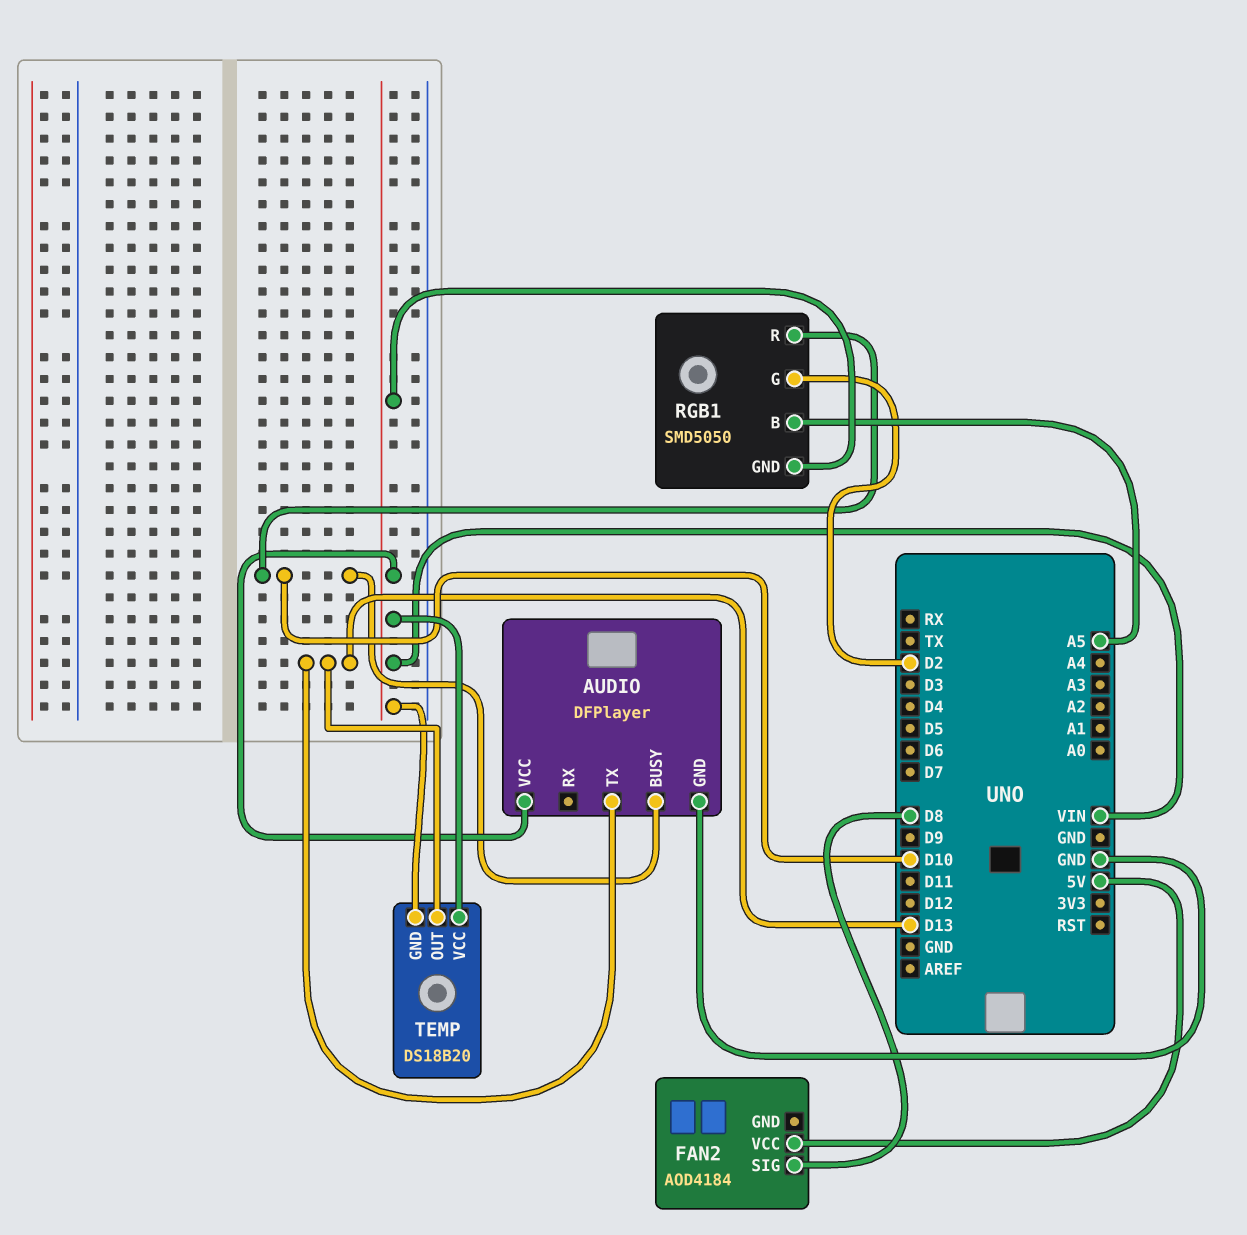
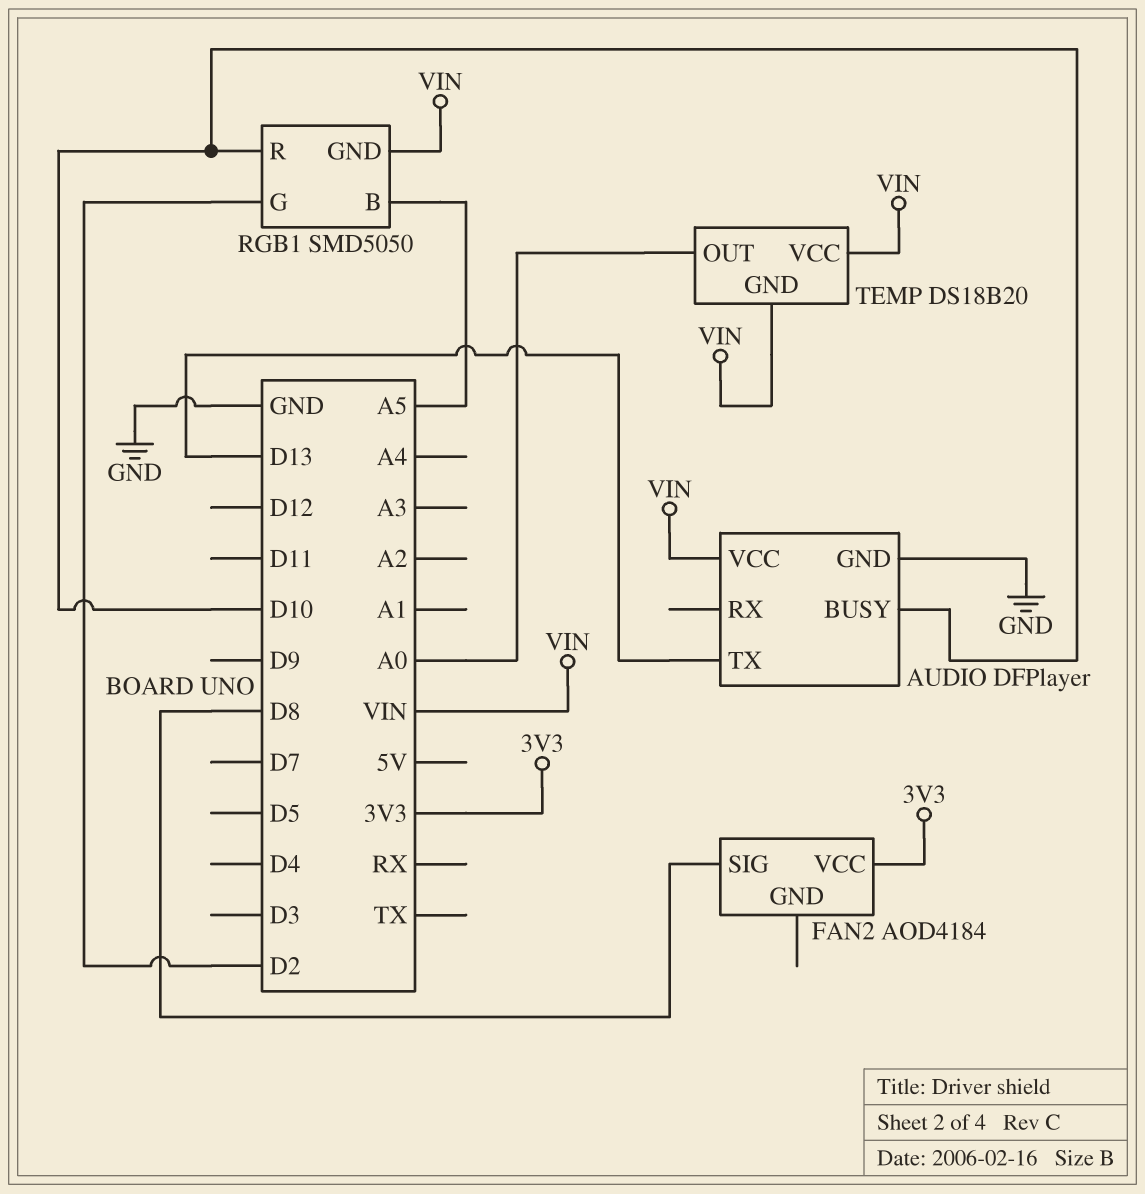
FAN2 pin VCC: 5V -> 3V3
TEMP pin OUT: D13 -> A0

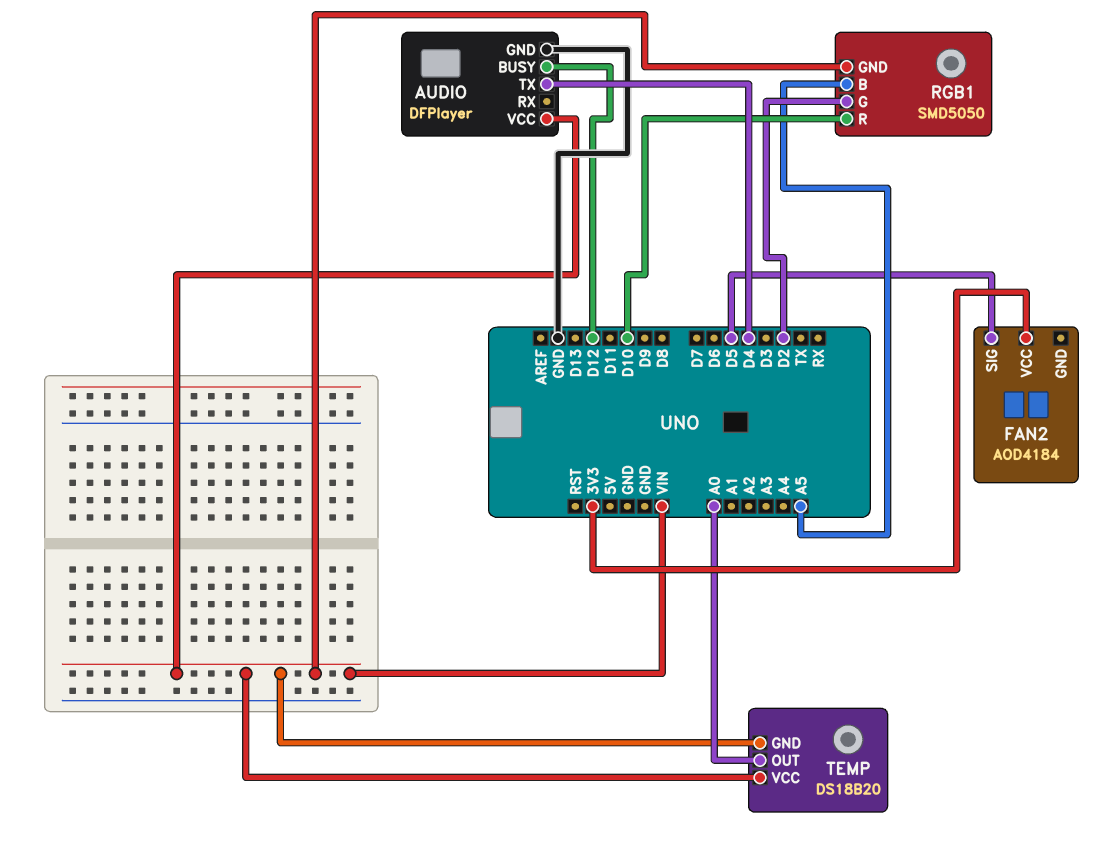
AUDIO pin BUSY: D10 -> D12
AUDIO pin TX: D13 -> D4
FAN2 pin SIG: D8 -> D5

